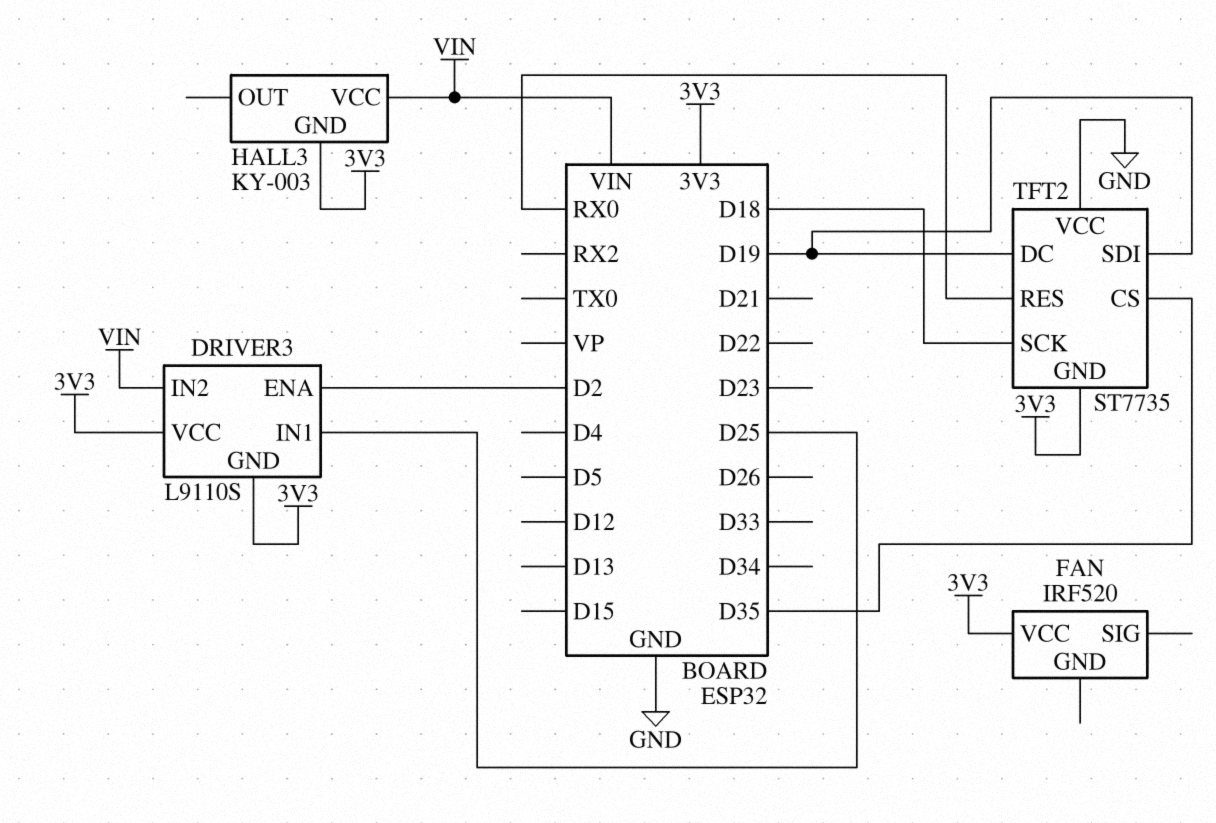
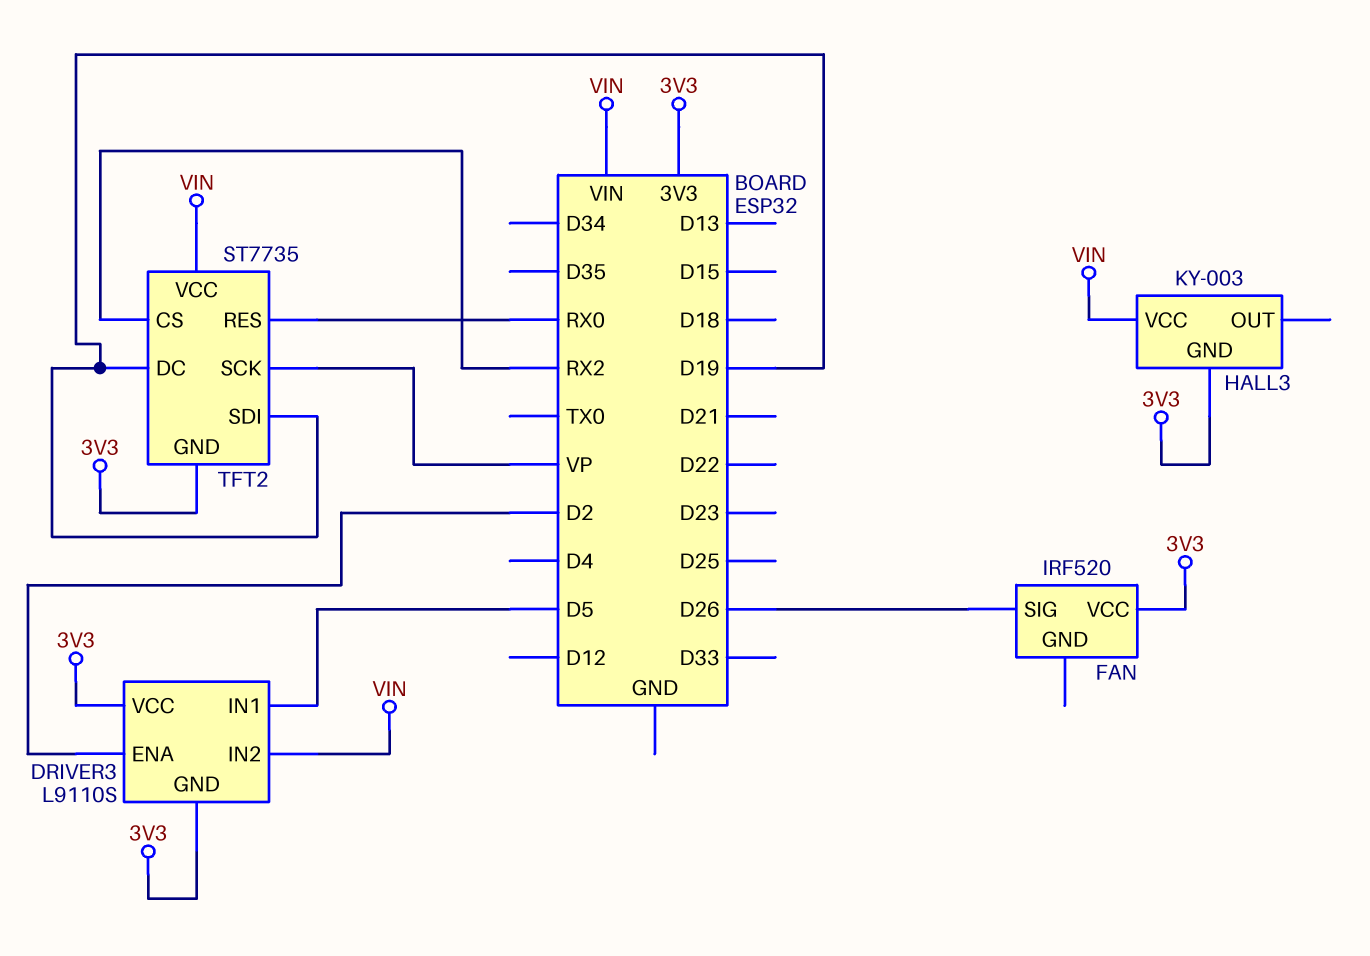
DRIVER3 pin IN1: D25 -> D5
FAN pin SIG: none -> D26
TFT2 pin CS: D35 -> RX2
TFT2 pin SCK: D18 -> VP
TFT2 pin VCC: GND -> VIN

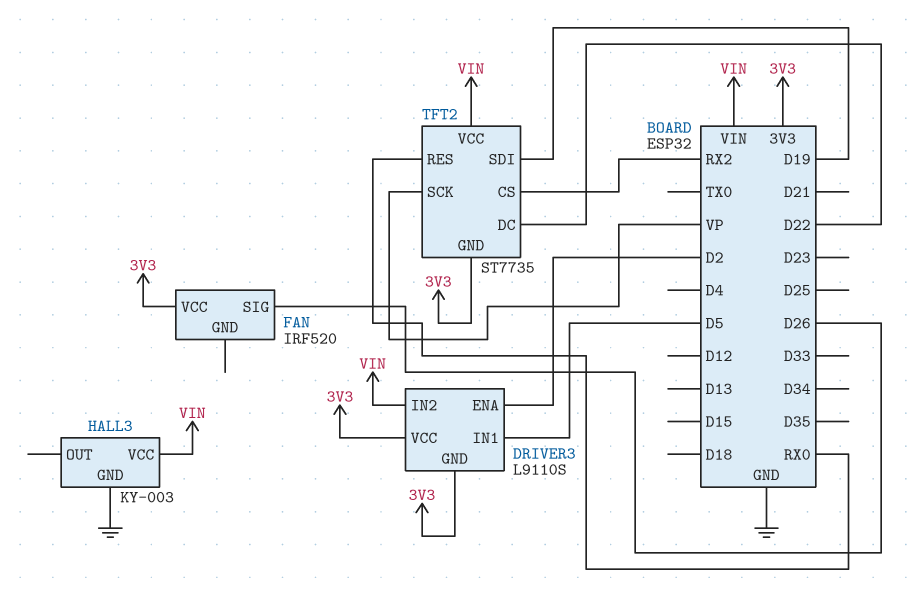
HALL3 pin GND: 3V3 -> GND
TFT2 pin DC: D19 -> D22

